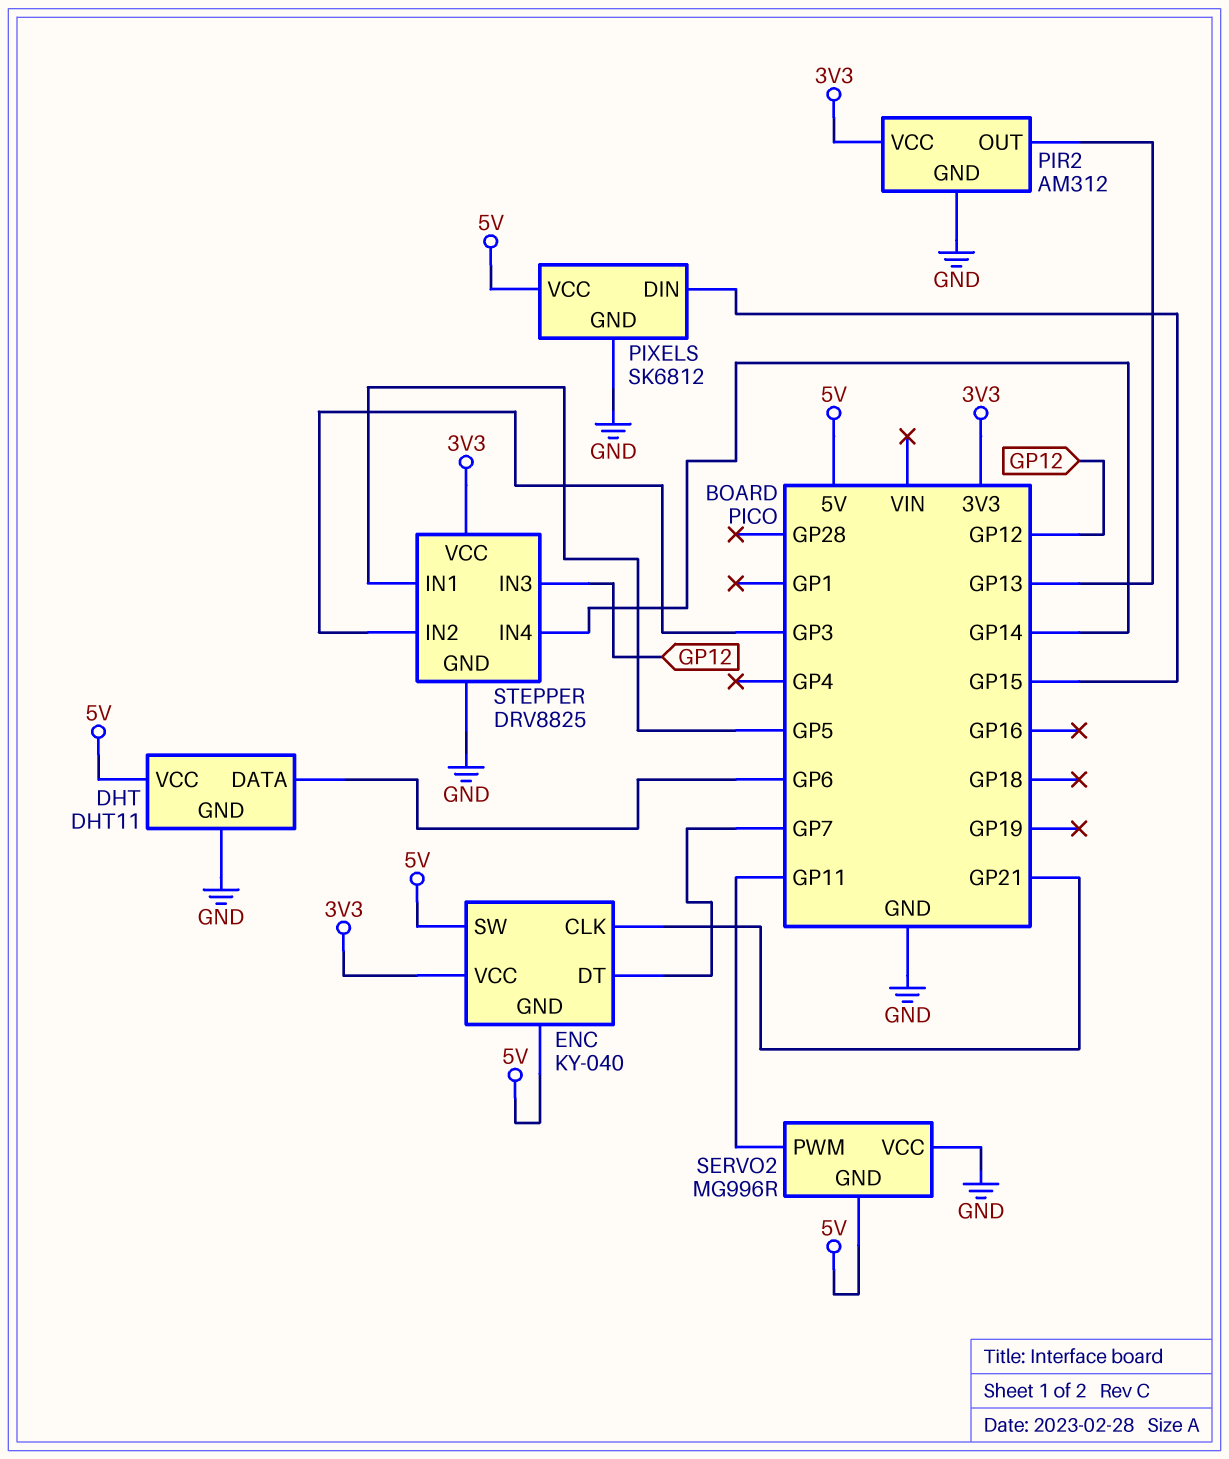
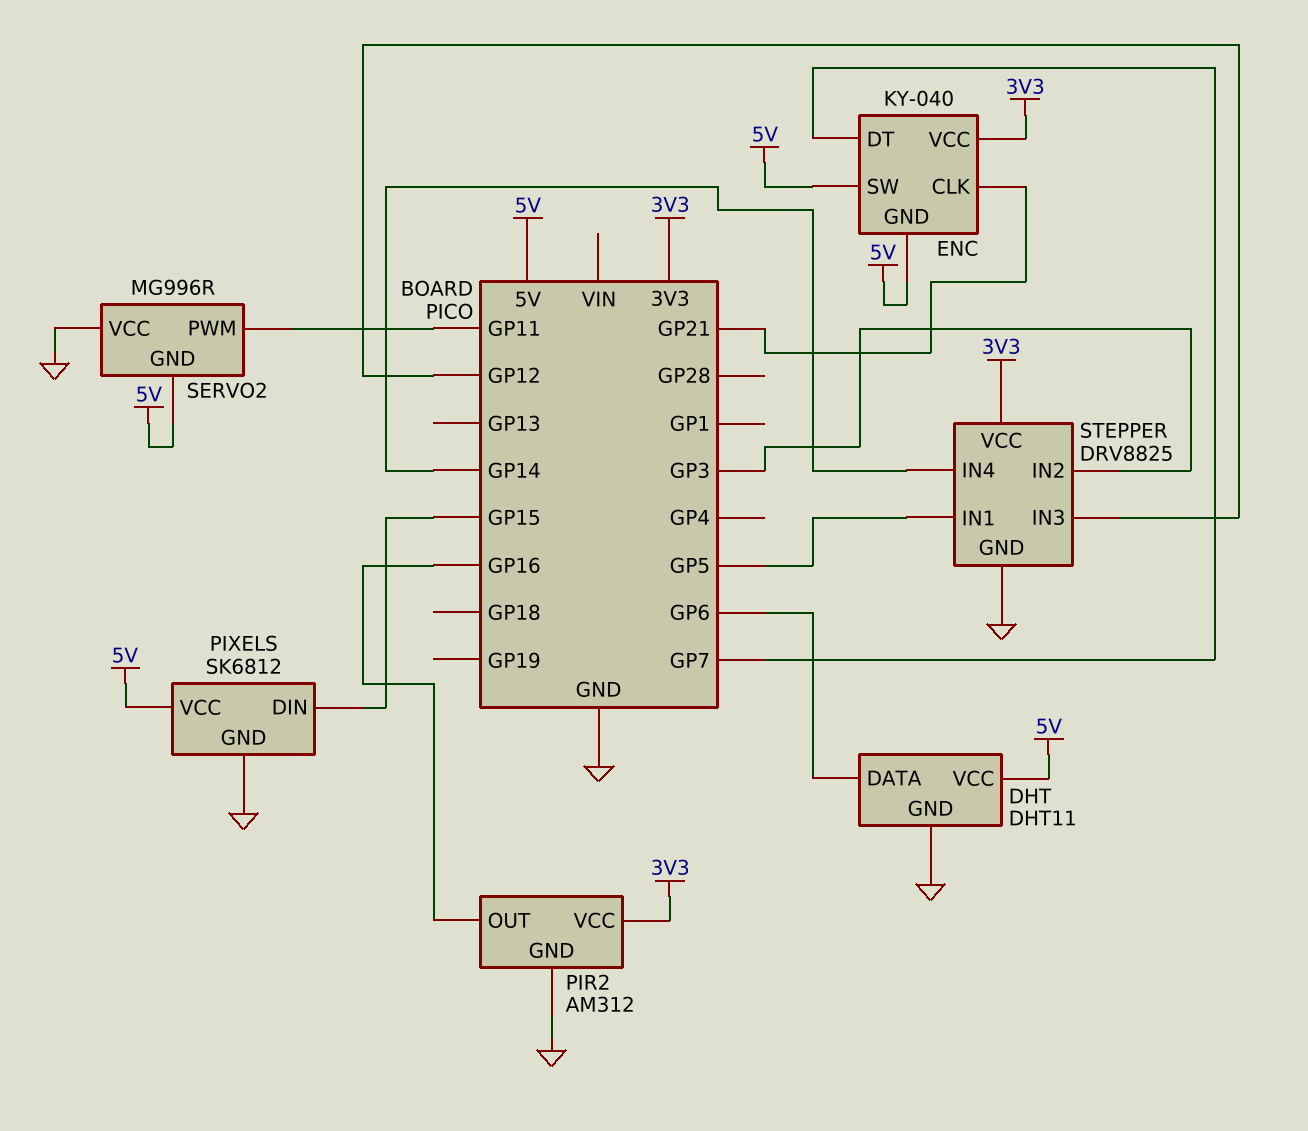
PIR2 pin OUT: GP13 -> GP16

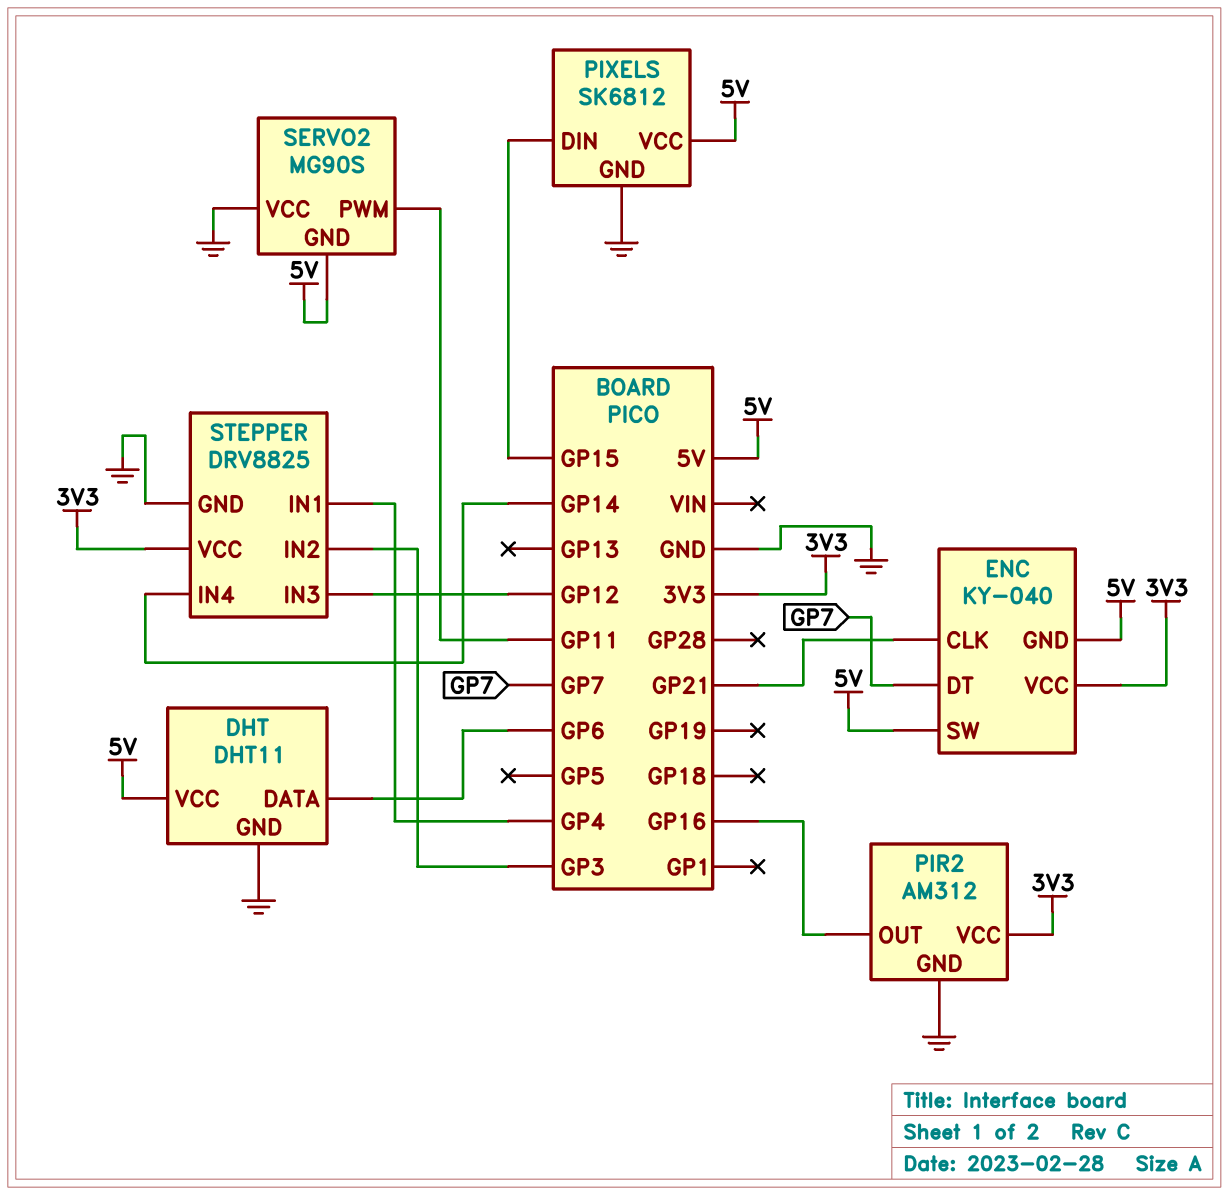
SERVO2: MG996R -> MG90S
STEPPER pin IN1: GP5 -> GP4

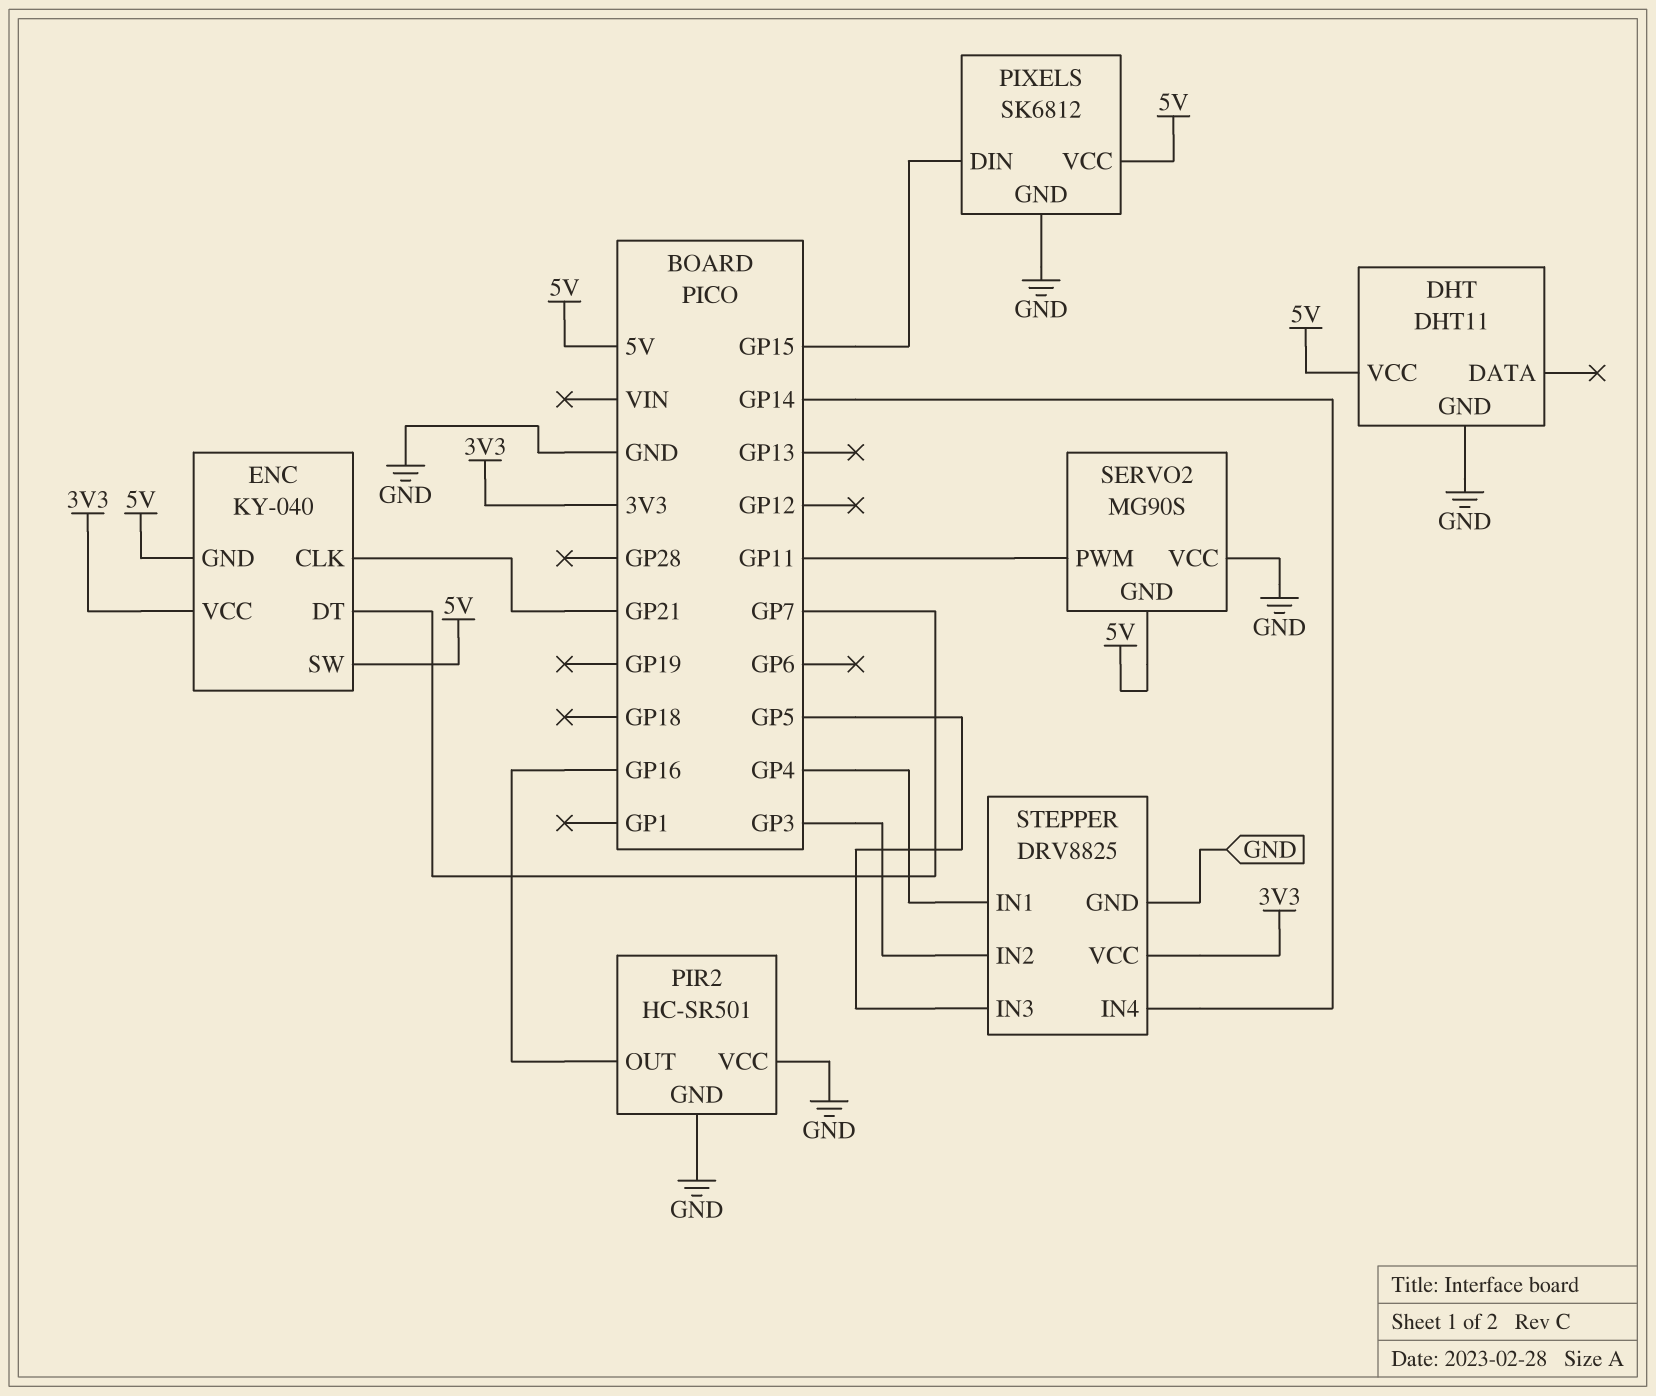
DHT pin DATA: GP6 -> none
PIR2: AM312 -> HC-SR501
PIR2 pin VCC: 3V3 -> GND
STEPPER pin IN3: GP12 -> GP5

